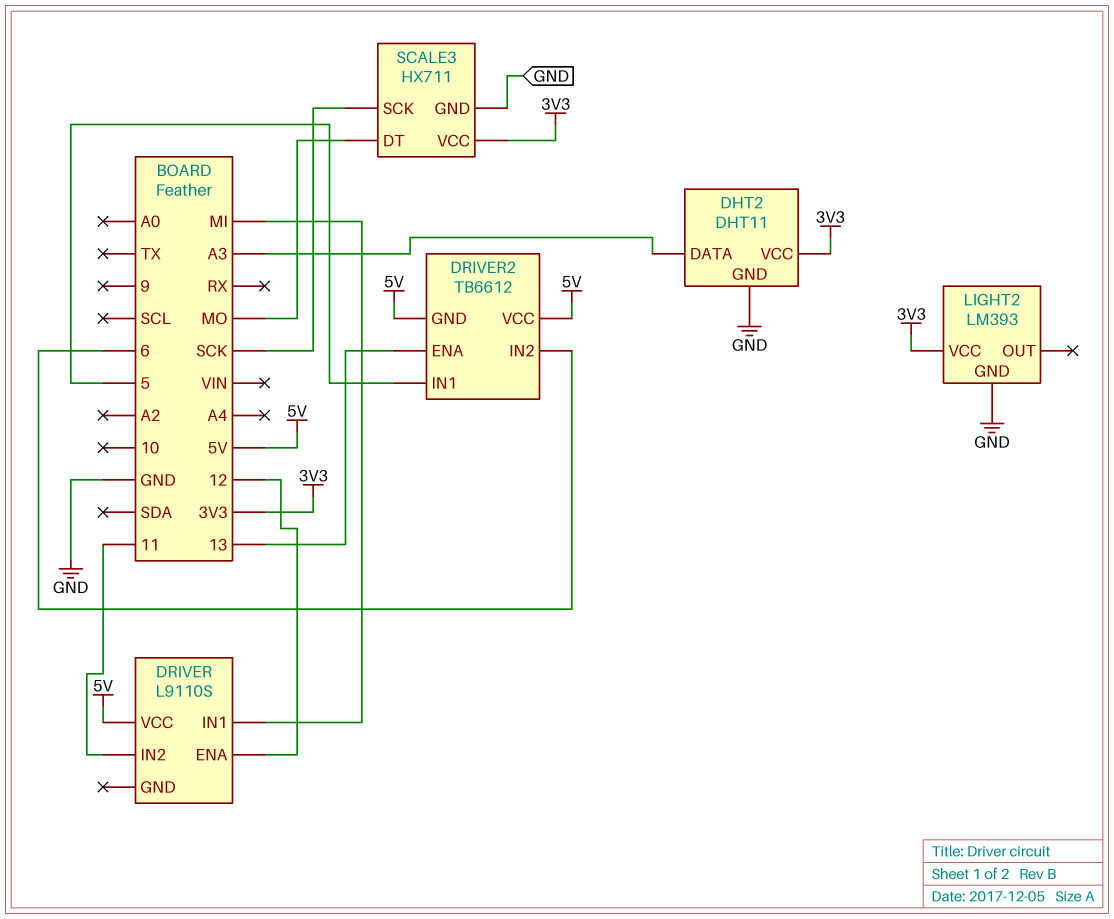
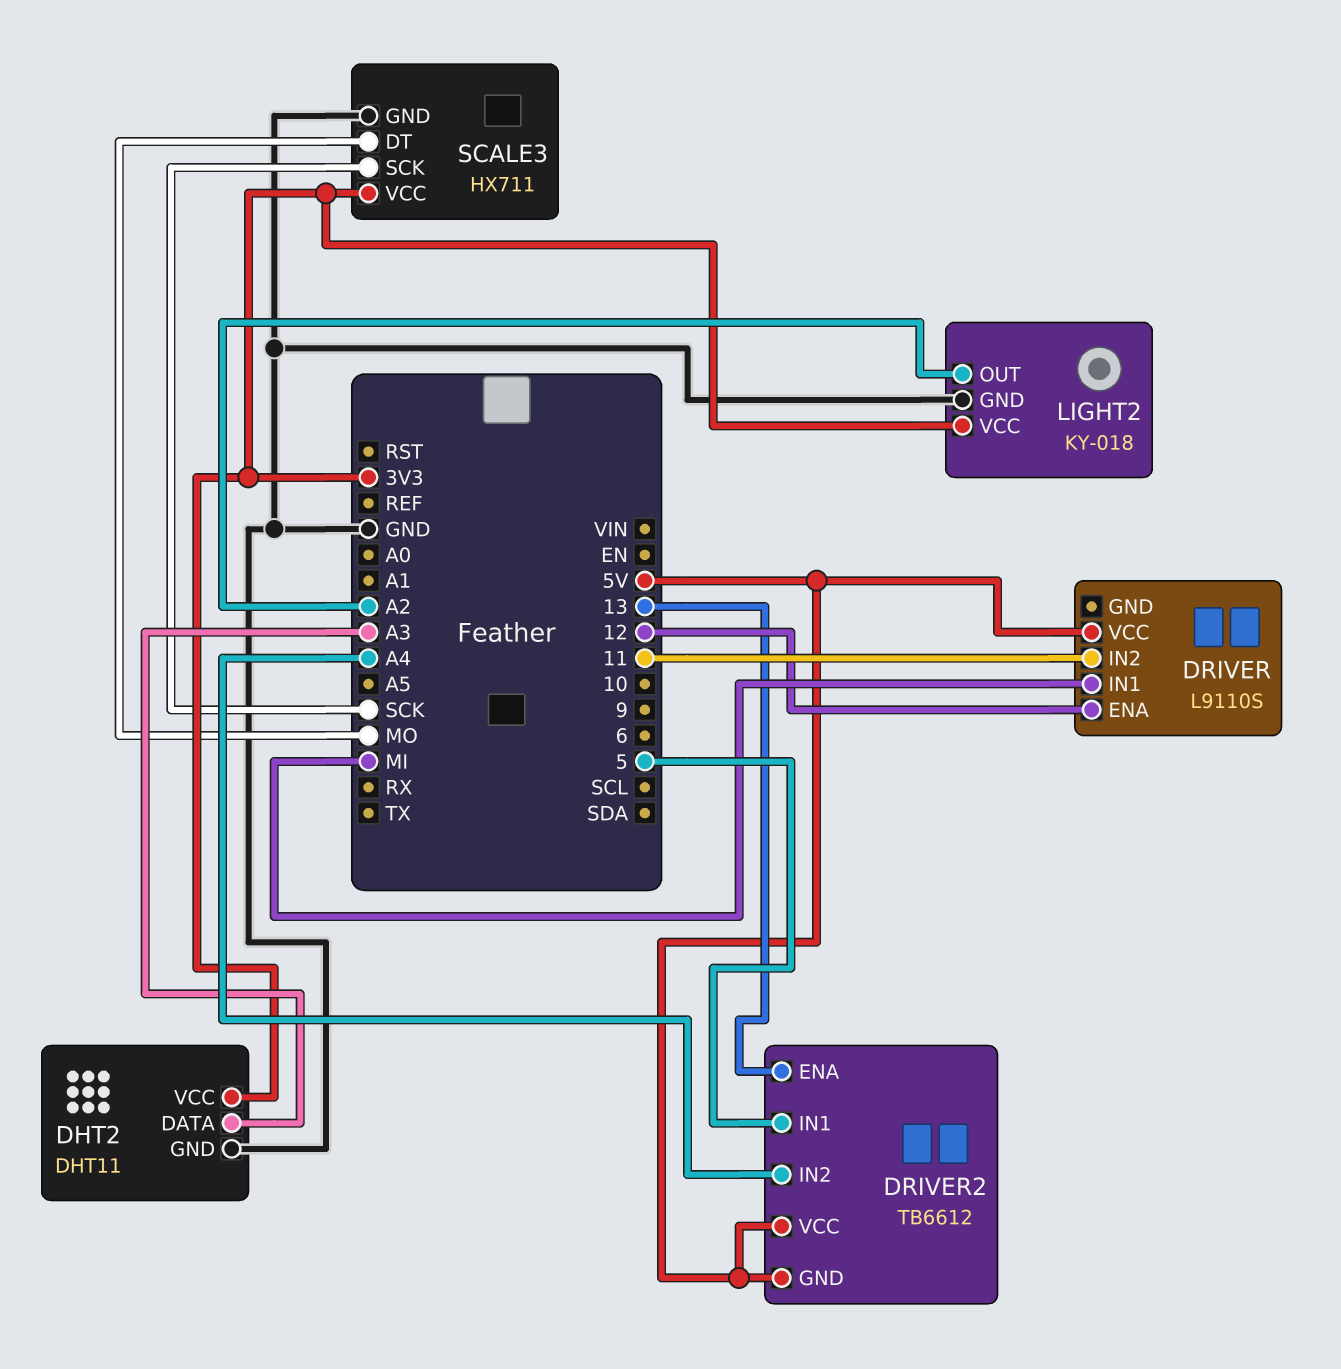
DRIVER2 pin IN2: 6 -> A4
LIGHT2: LM393 -> KY-018
LIGHT2 pin OUT: none -> A2

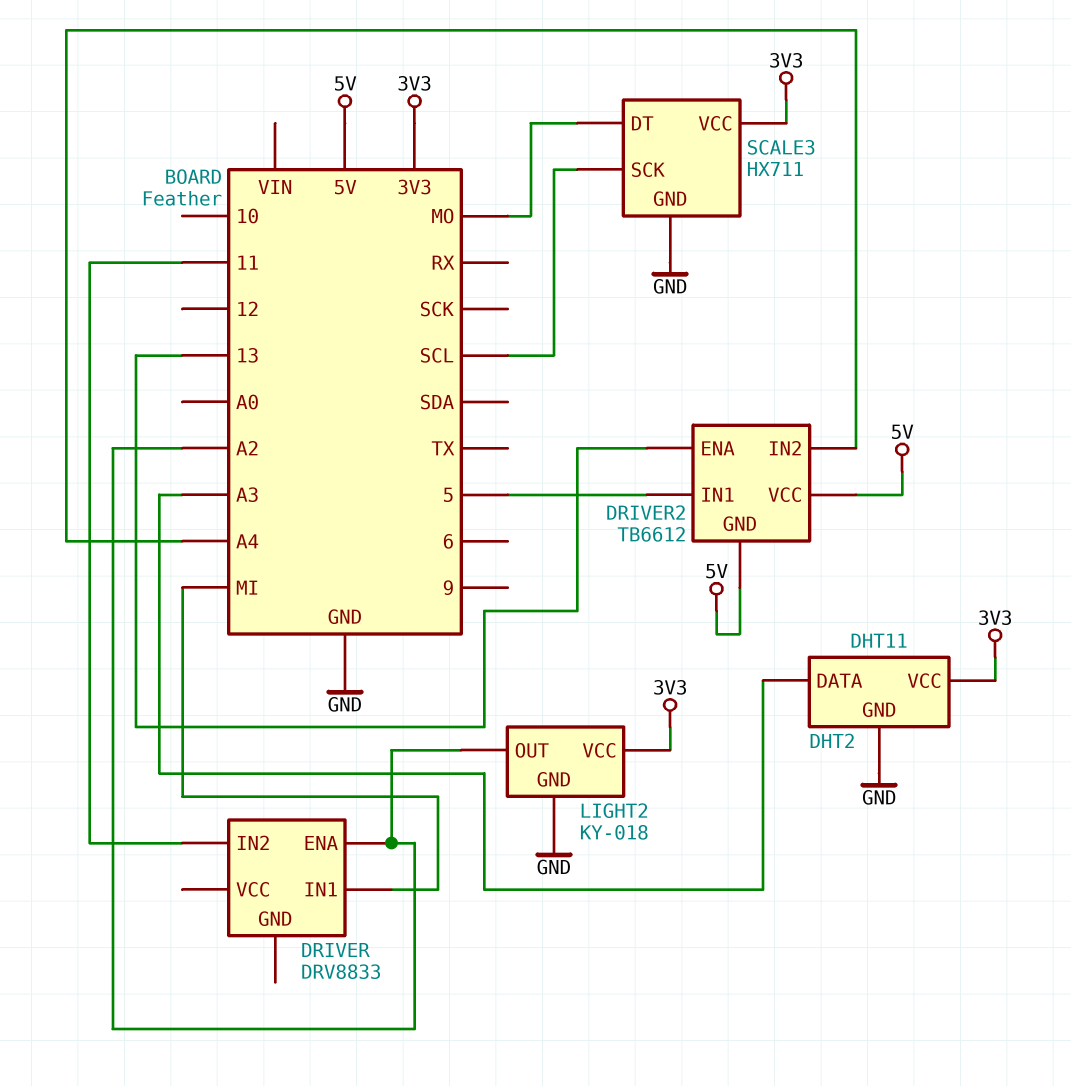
DRIVER: L9110S -> DRV8833
DRIVER pin ENA: 12 -> A2
DRIVER pin VCC: 5V -> none
SCALE3 pin SCK: SCK -> SCL

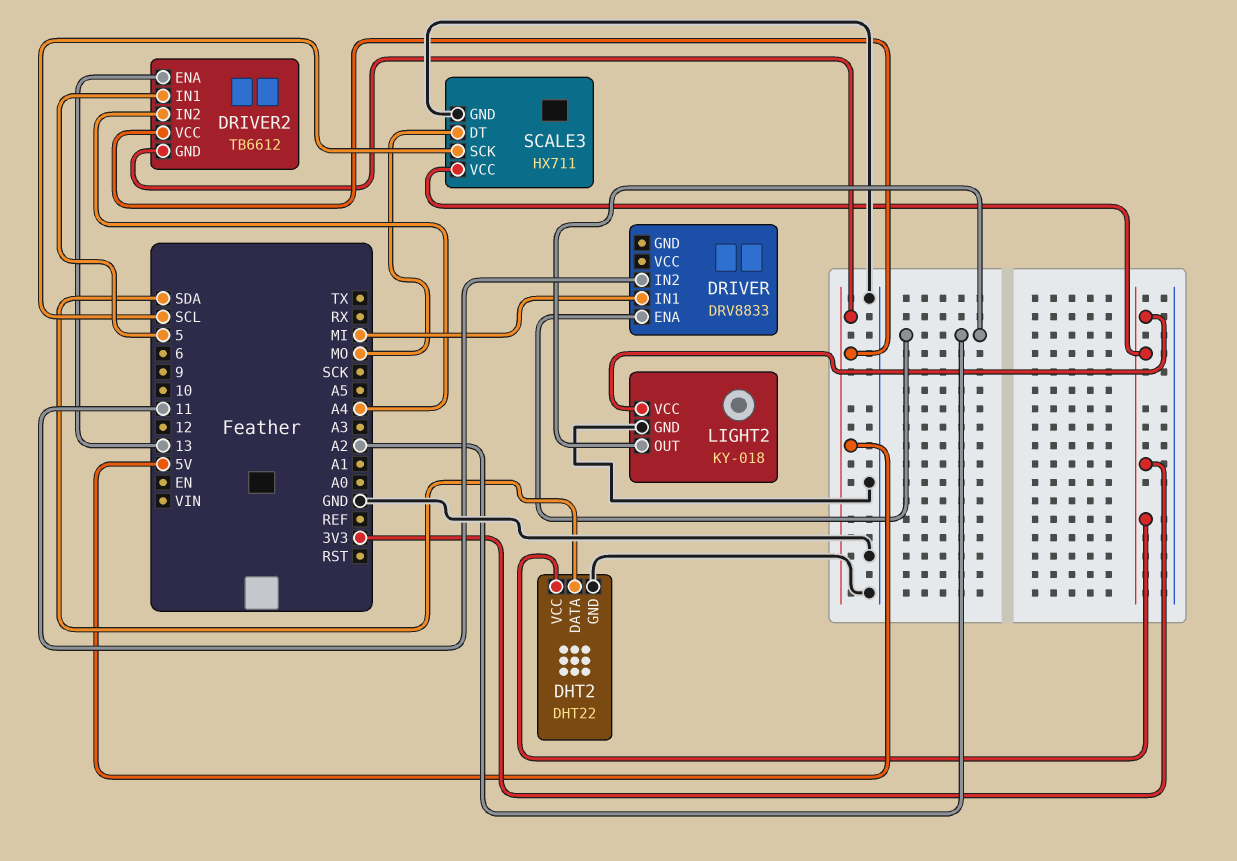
DHT2: DHT11 -> DHT22
DHT2 pin DATA: A3 -> SDA

